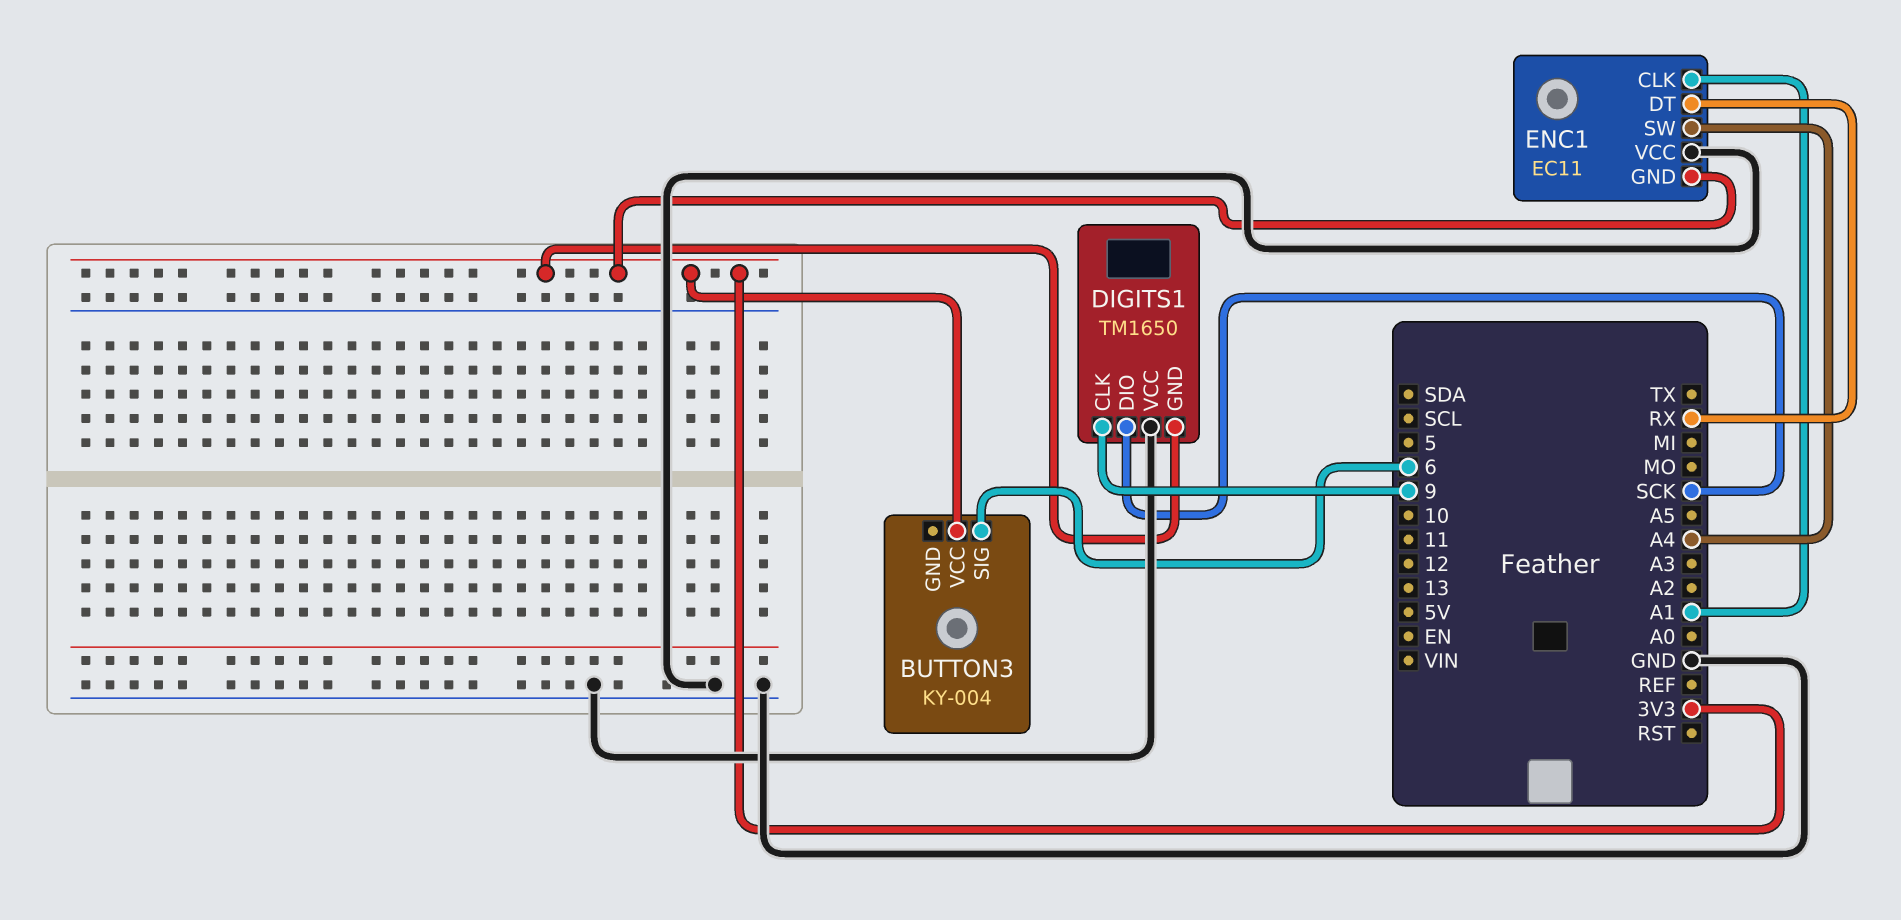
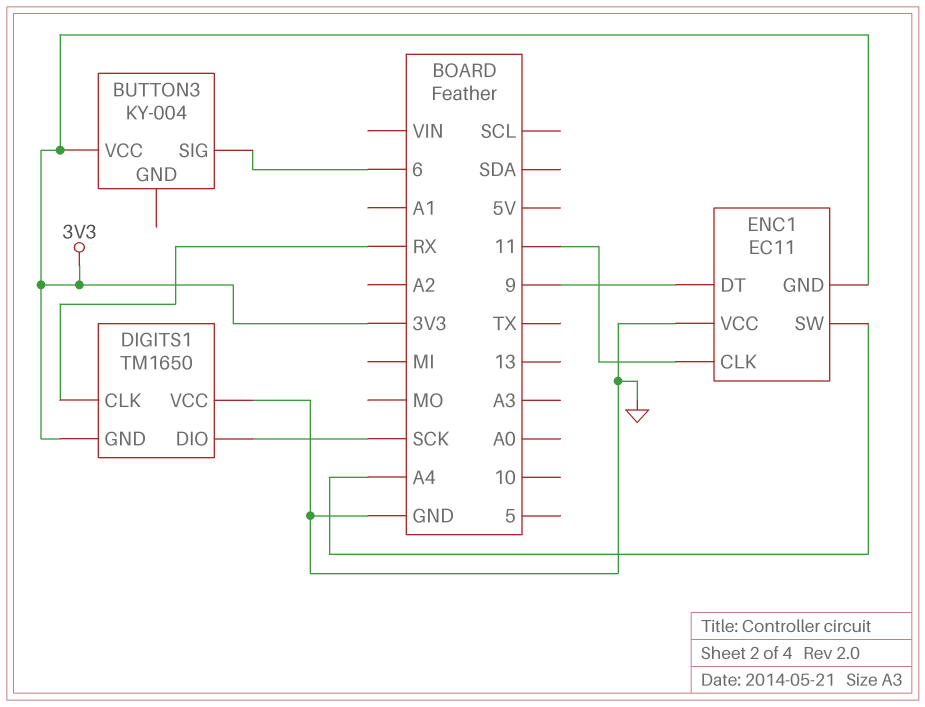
DIGITS1 pin CLK: 9 -> RX
ENC1 pin CLK: A1 -> 11
ENC1 pin DT: RX -> 9

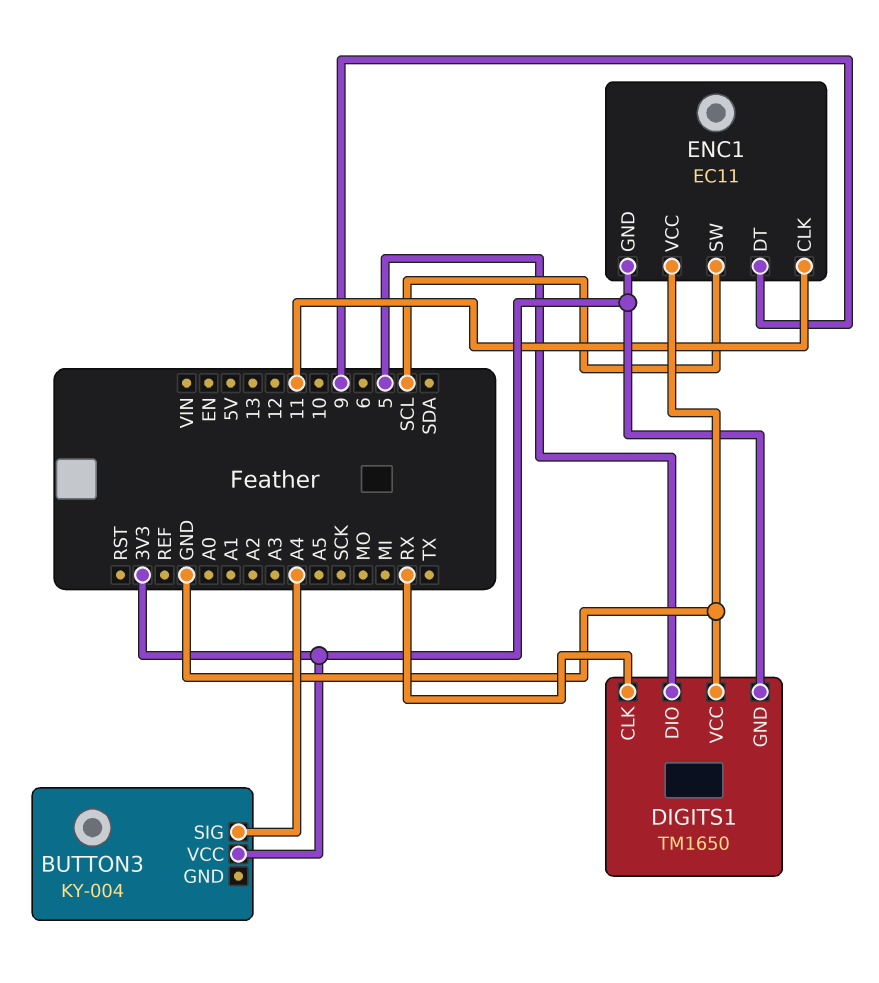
BUTTON3 pin SIG: 6 -> A4
DIGITS1 pin DIO: SCK -> 5
ENC1 pin SW: A4 -> SCL

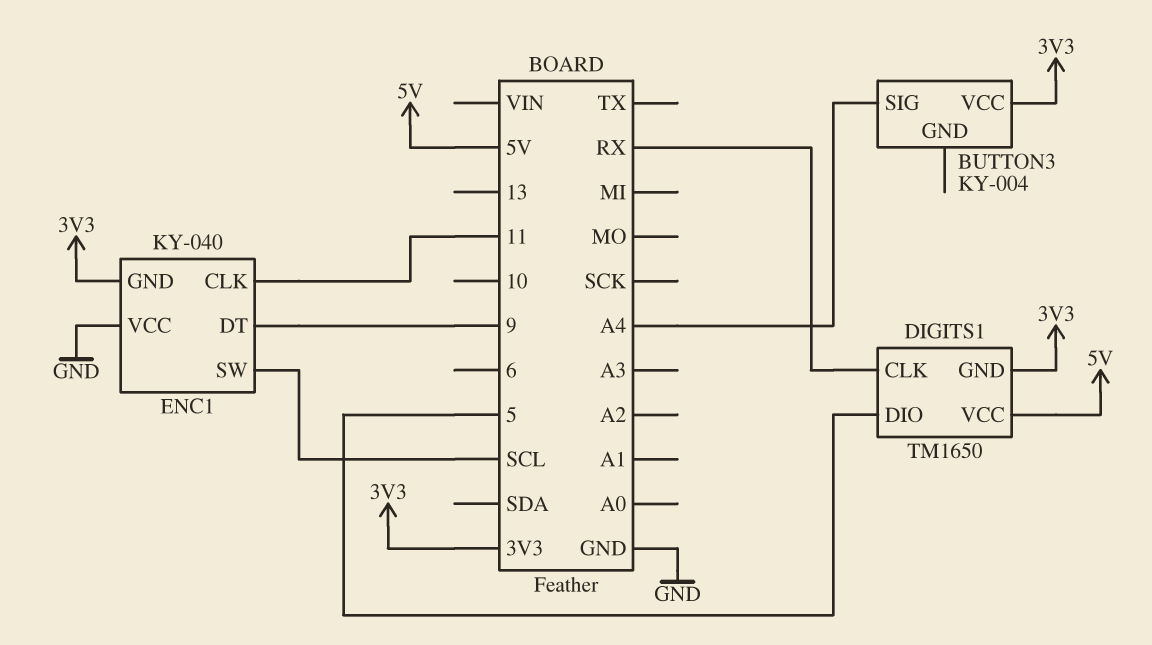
DIGITS1 pin VCC: GND -> 5V
ENC1: EC11 -> KY-040

